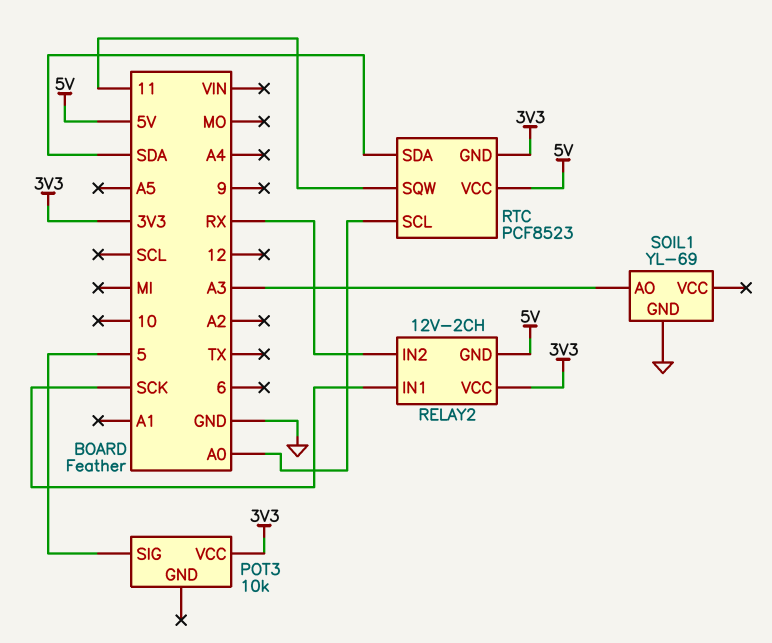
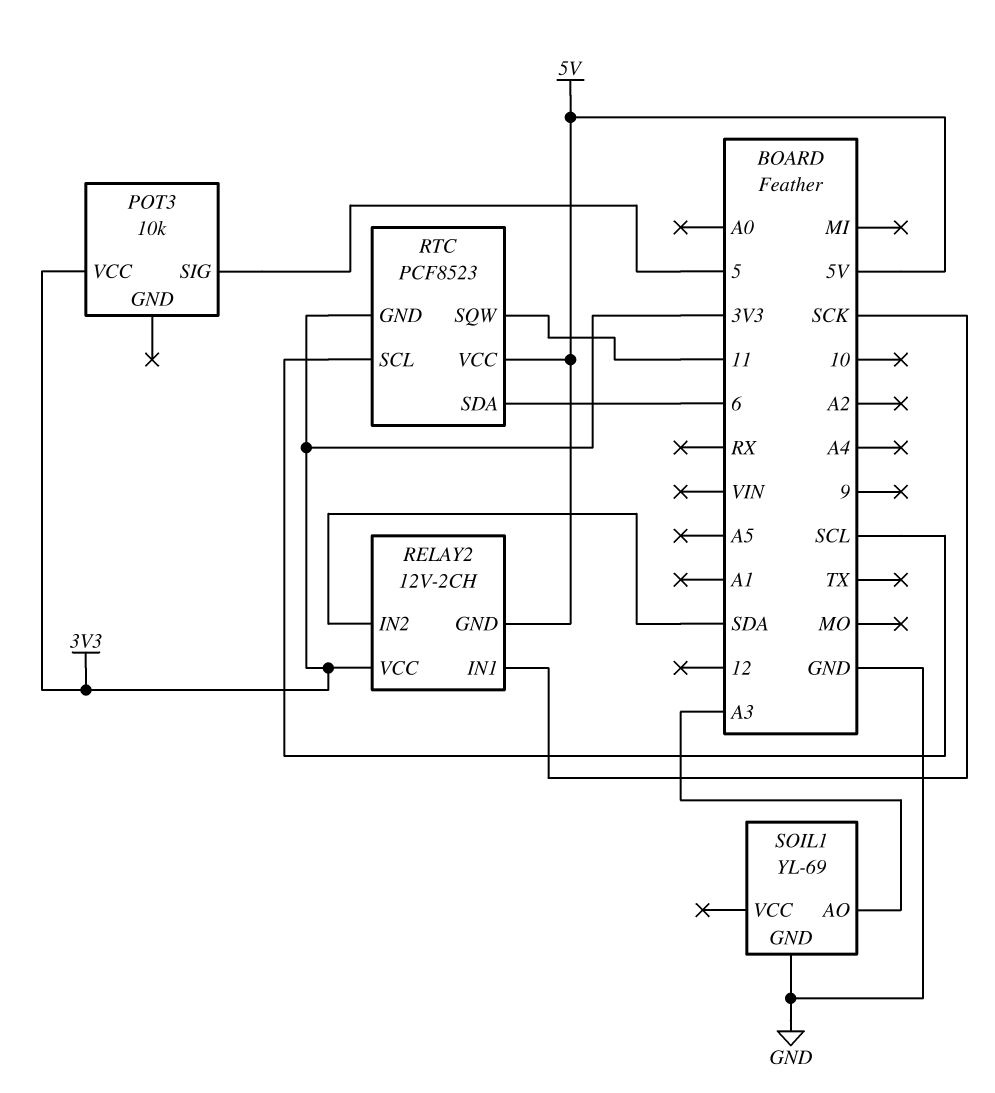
RELAY2 pin IN2: RX -> SDA
RTC pin SCL: A0 -> SCL
RTC pin SDA: SDA -> 6

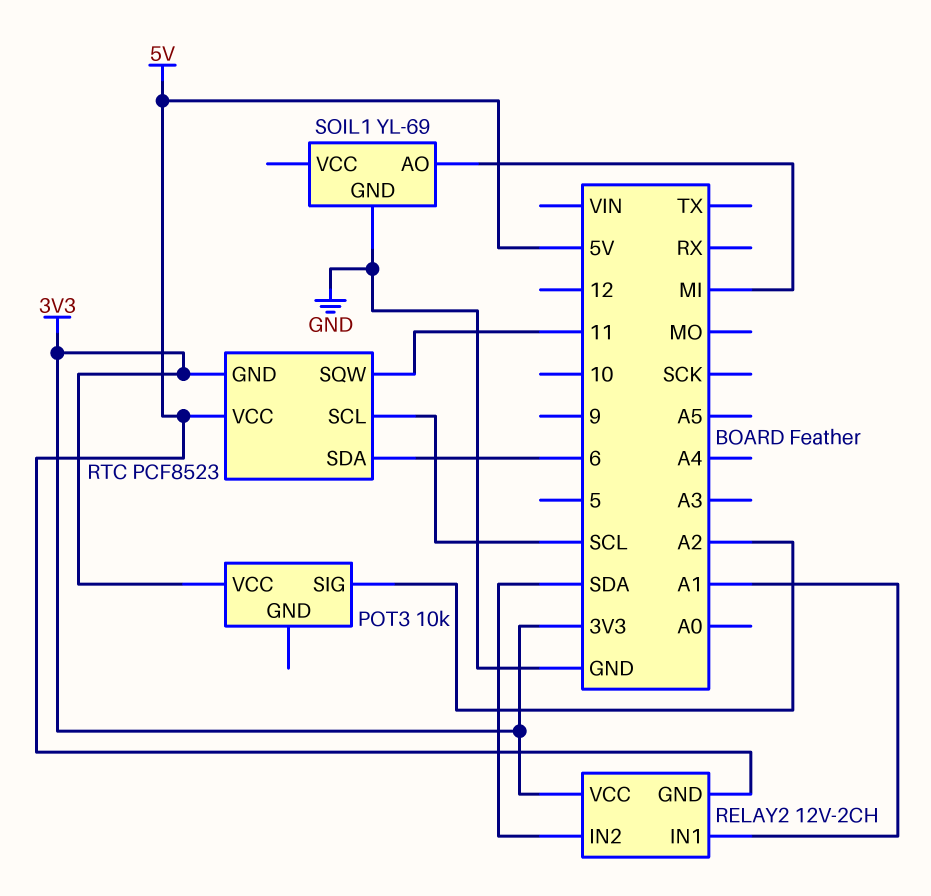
POT3 pin SIG: 5 -> A2
RELAY2 pin IN1: SCK -> A1
SOIL1 pin AO: A3 -> MI

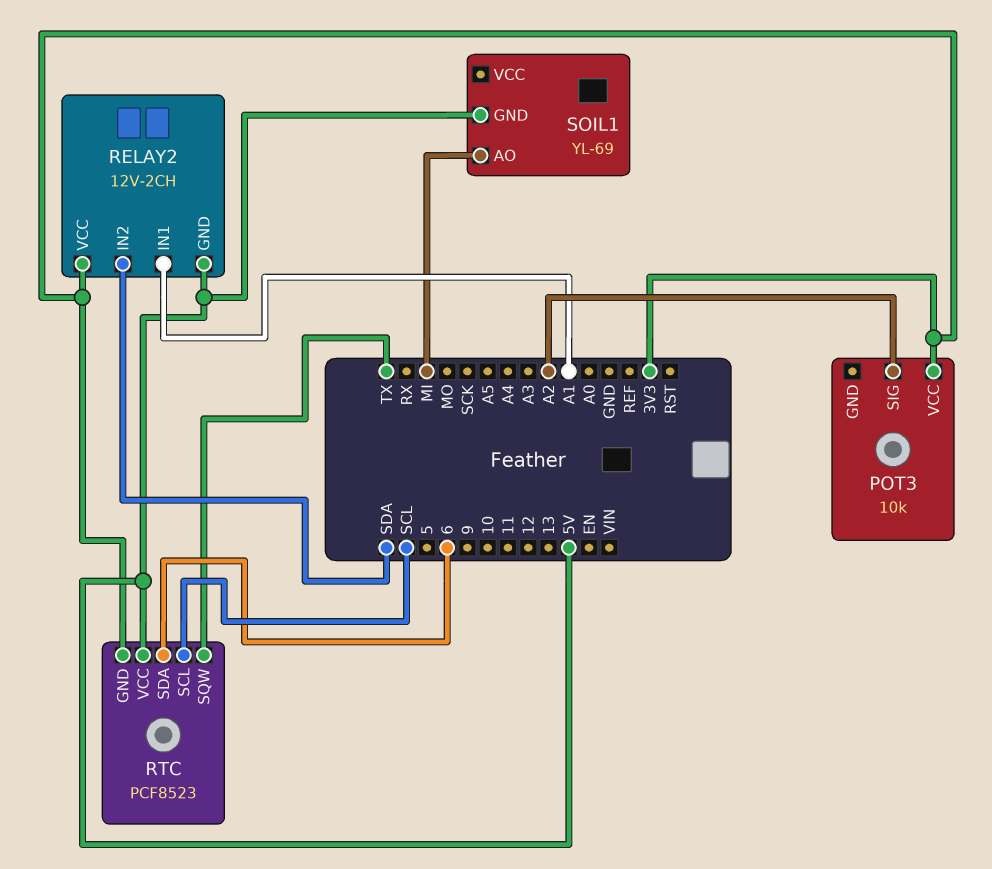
RTC pin SQW: 11 -> TX
SOIL1 pin GND: GND -> 5V

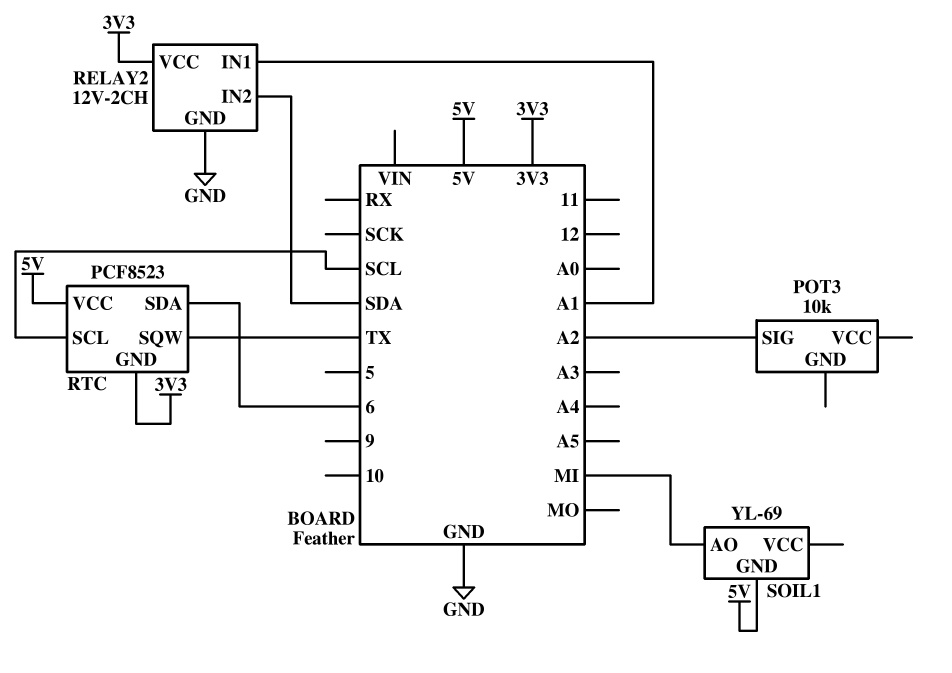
POT3 pin VCC: 3V3 -> none
RELAY2 pin GND: 5V -> GND

